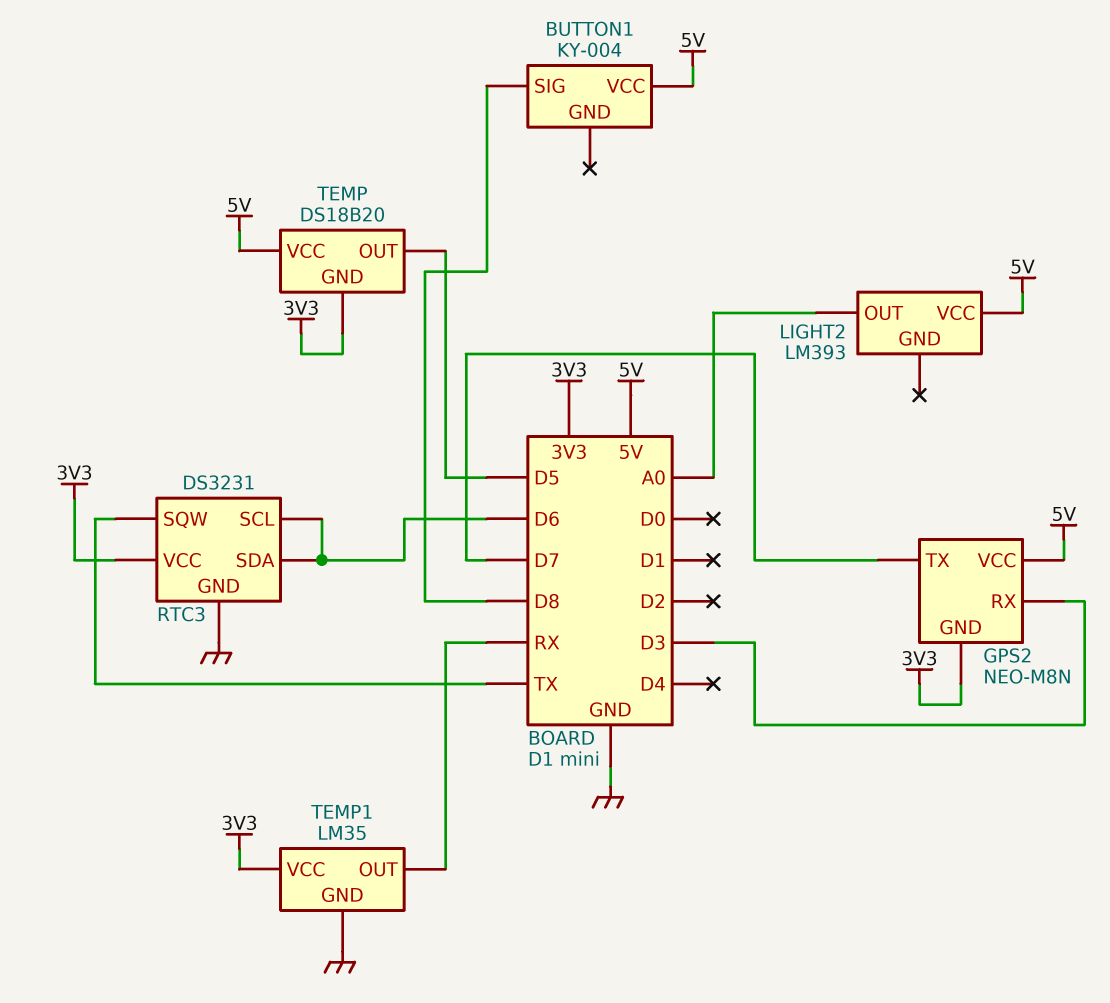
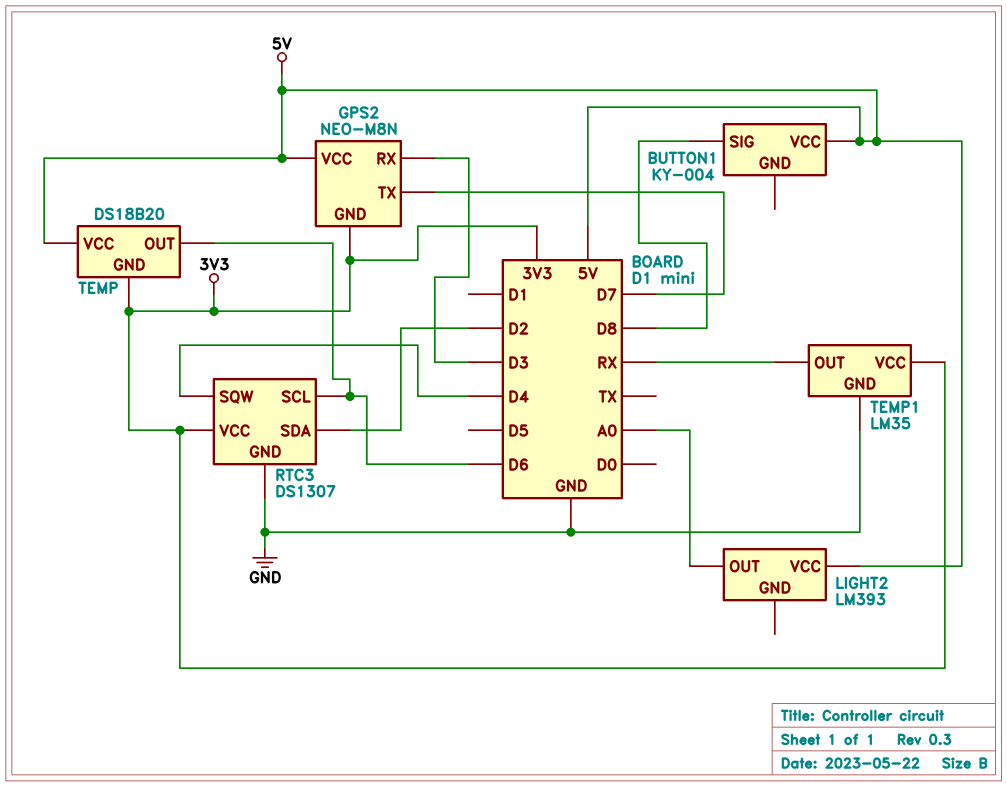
RTC3: DS3231 -> DS1307
RTC3 pin SDA: D6 -> D2
RTC3 pin SQW: TX -> D4
TEMP pin OUT: D5 -> D6

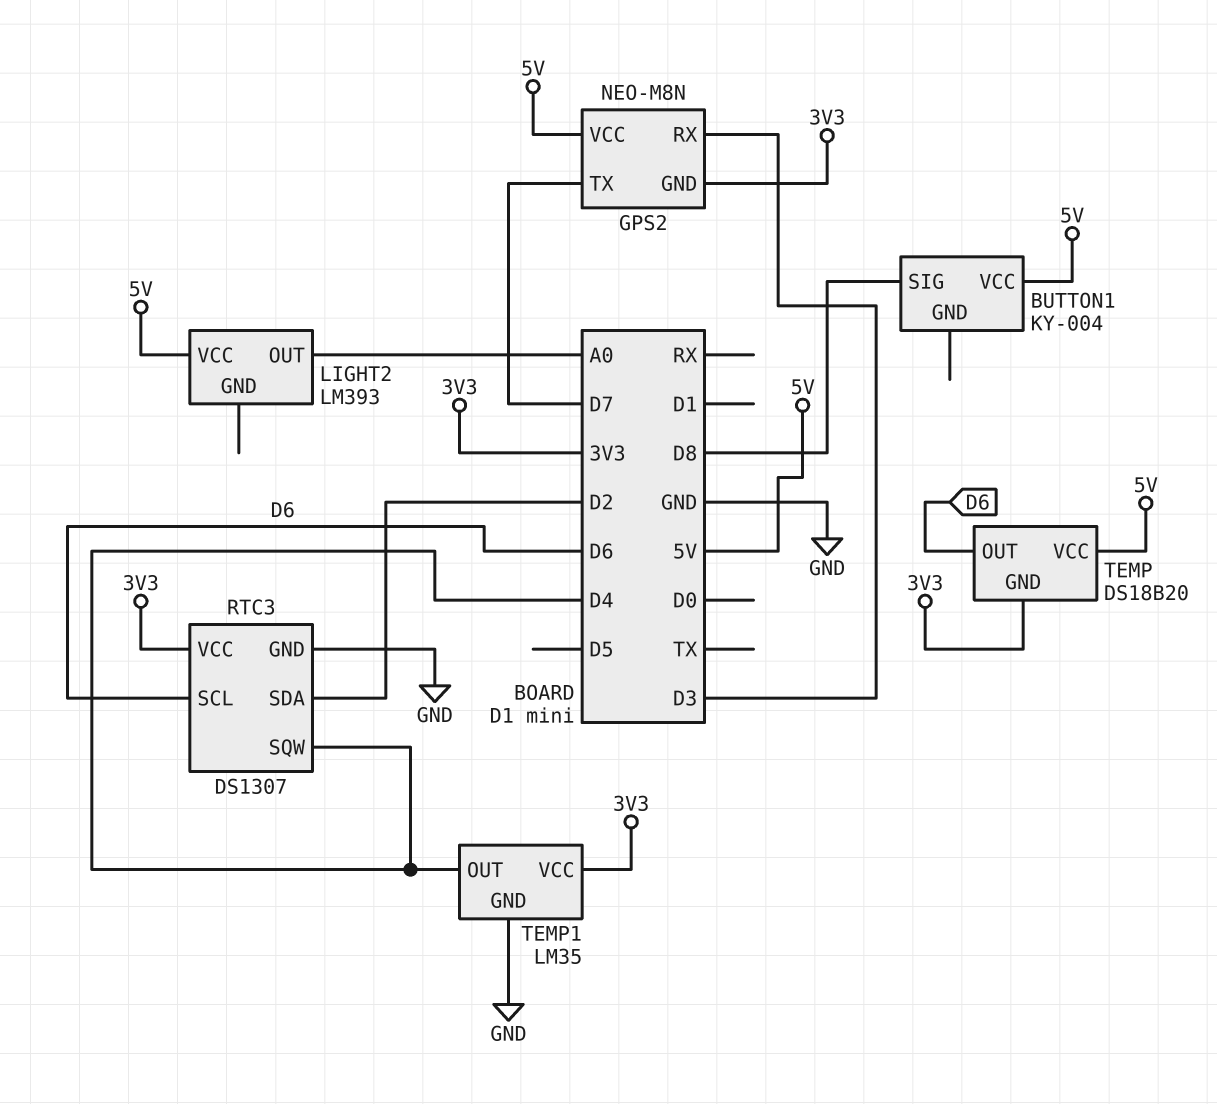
TEMP1 pin OUT: RX -> D4

